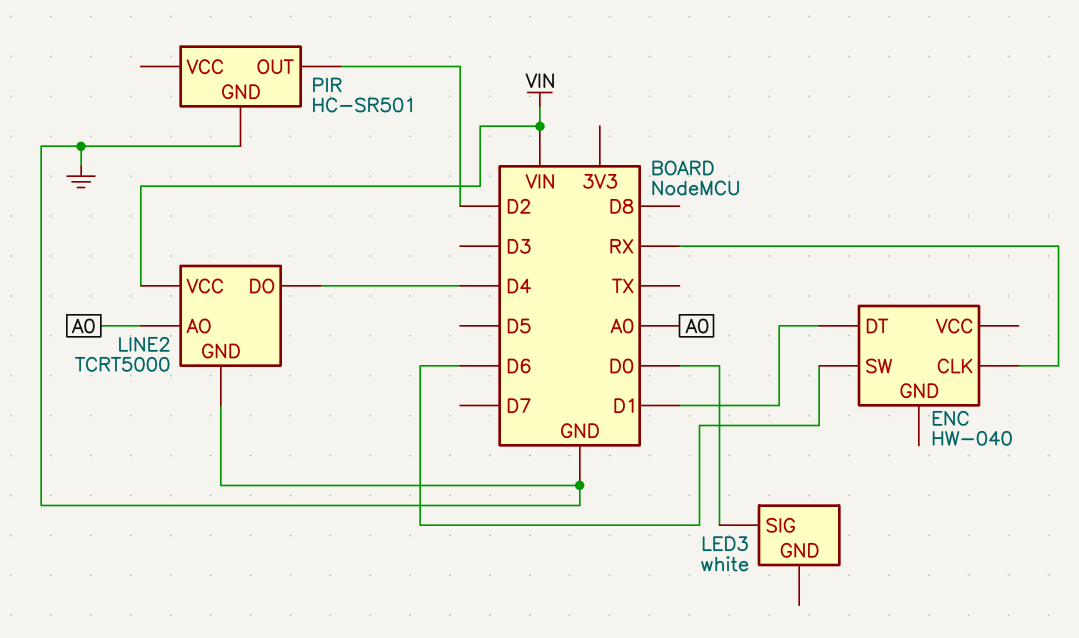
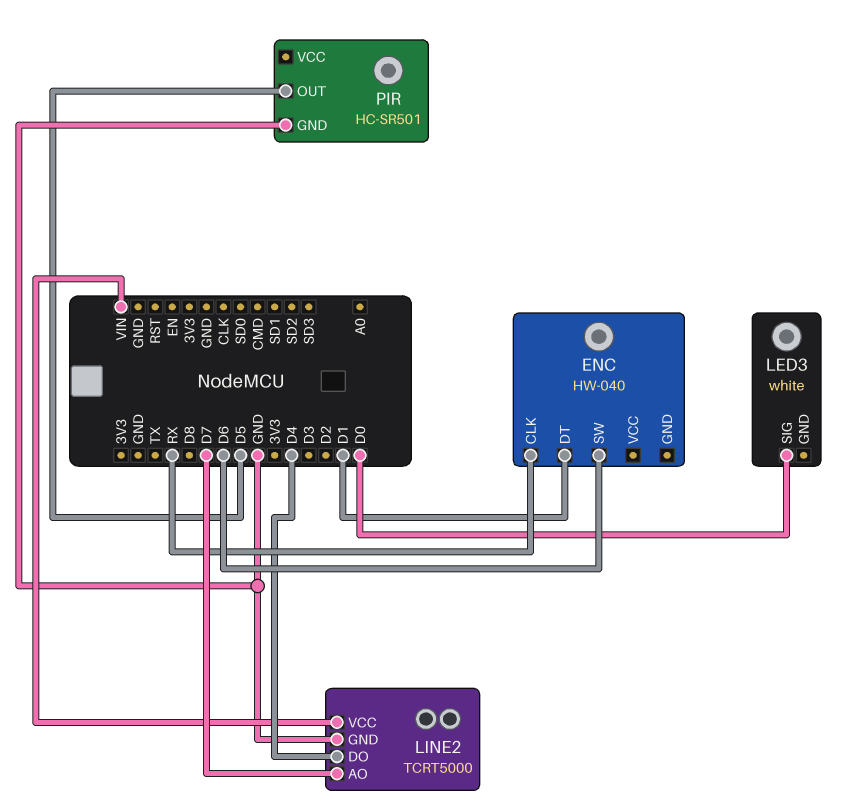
LINE2 pin AO: A0 -> D7
PIR pin OUT: D2 -> D5

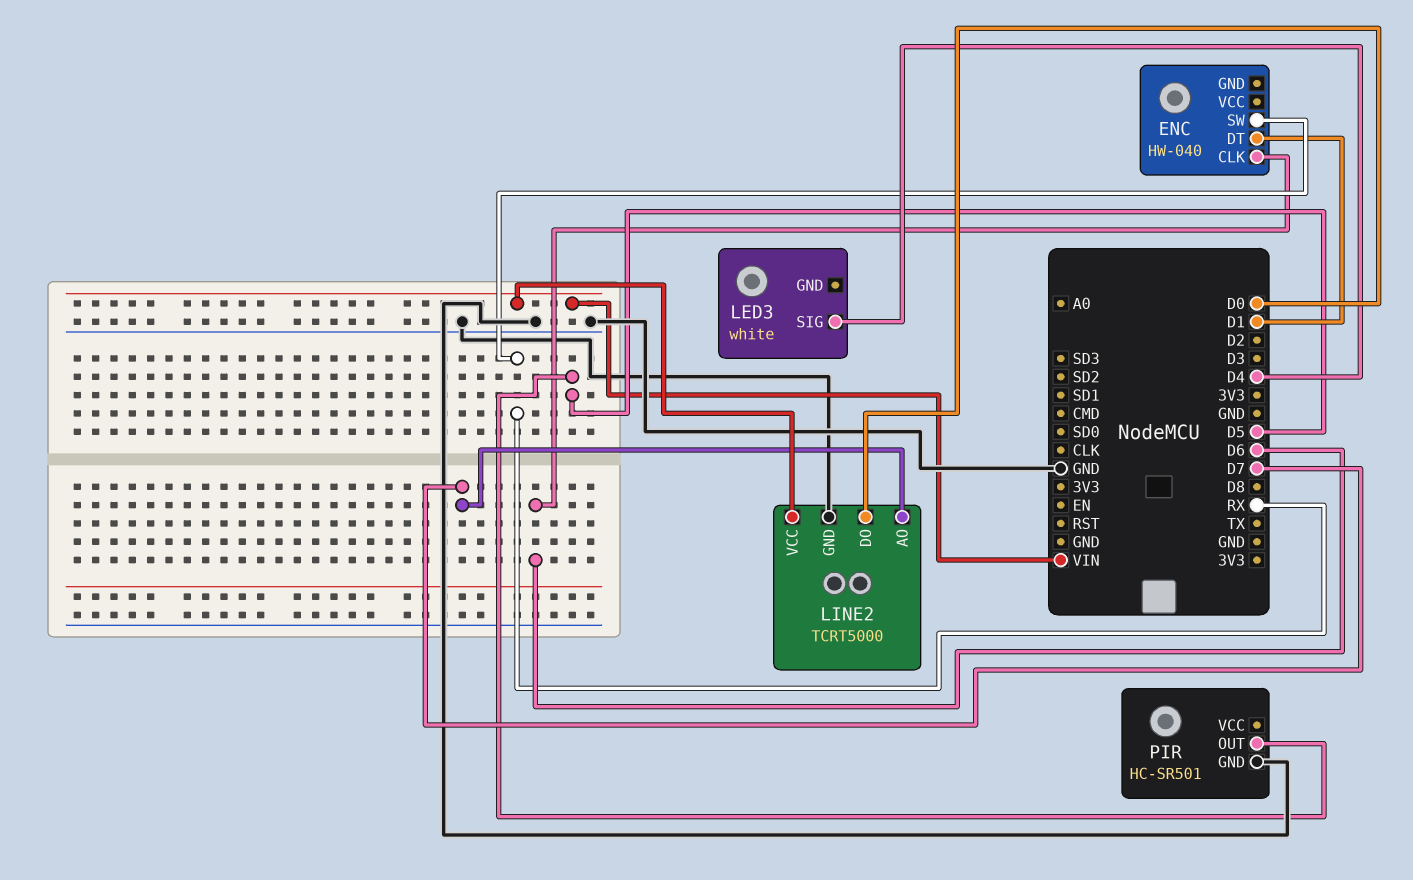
ENC pin CLK: RX -> D6
ENC pin SW: D6 -> RX
LED3 pin SIG: D0 -> D4
LINE2 pin DO: D4 -> D0

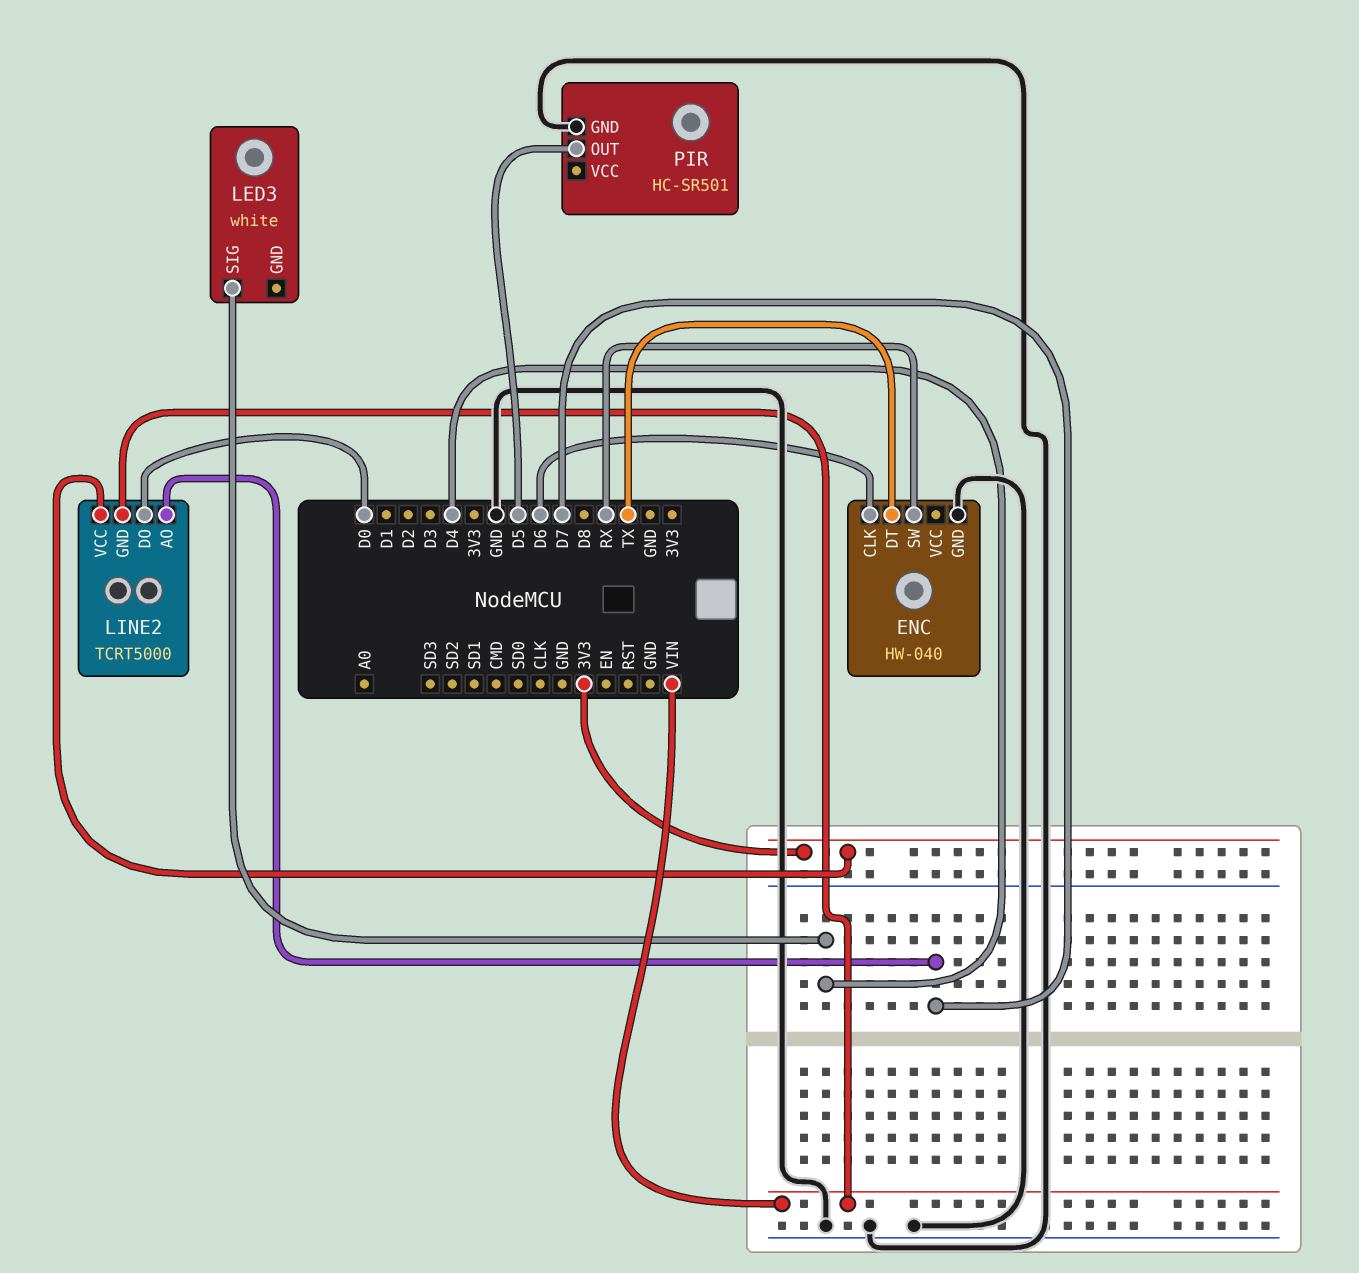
ENC pin DT: D1 -> TX
ENC pin GND: none -> GND
LINE2 pin GND: GND -> VIN
LINE2 pin VCC: VIN -> 3V3

